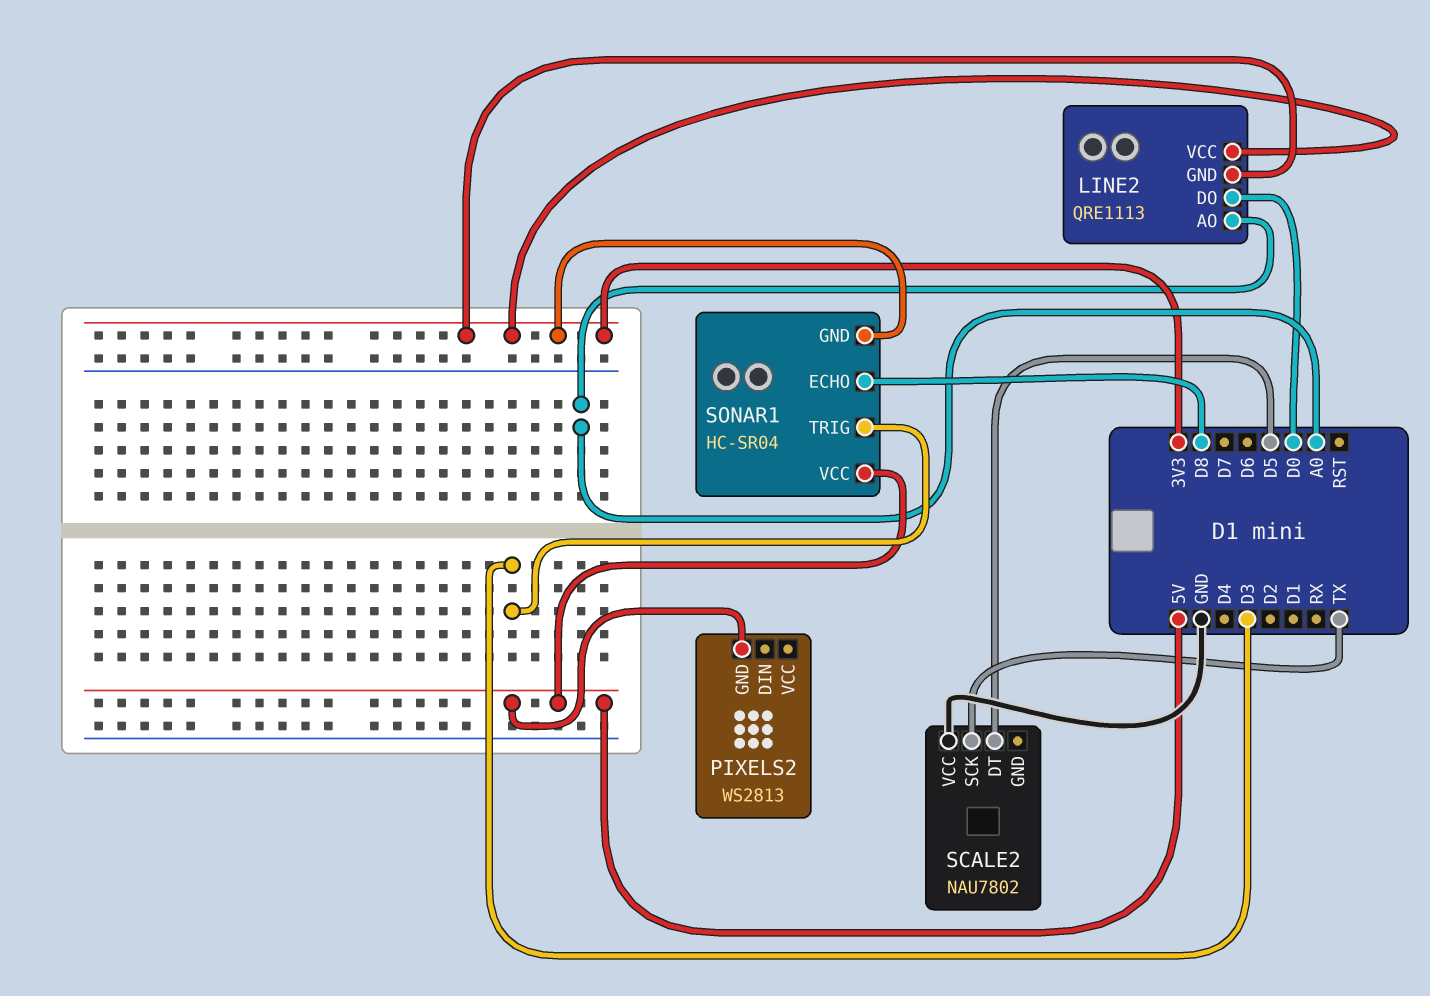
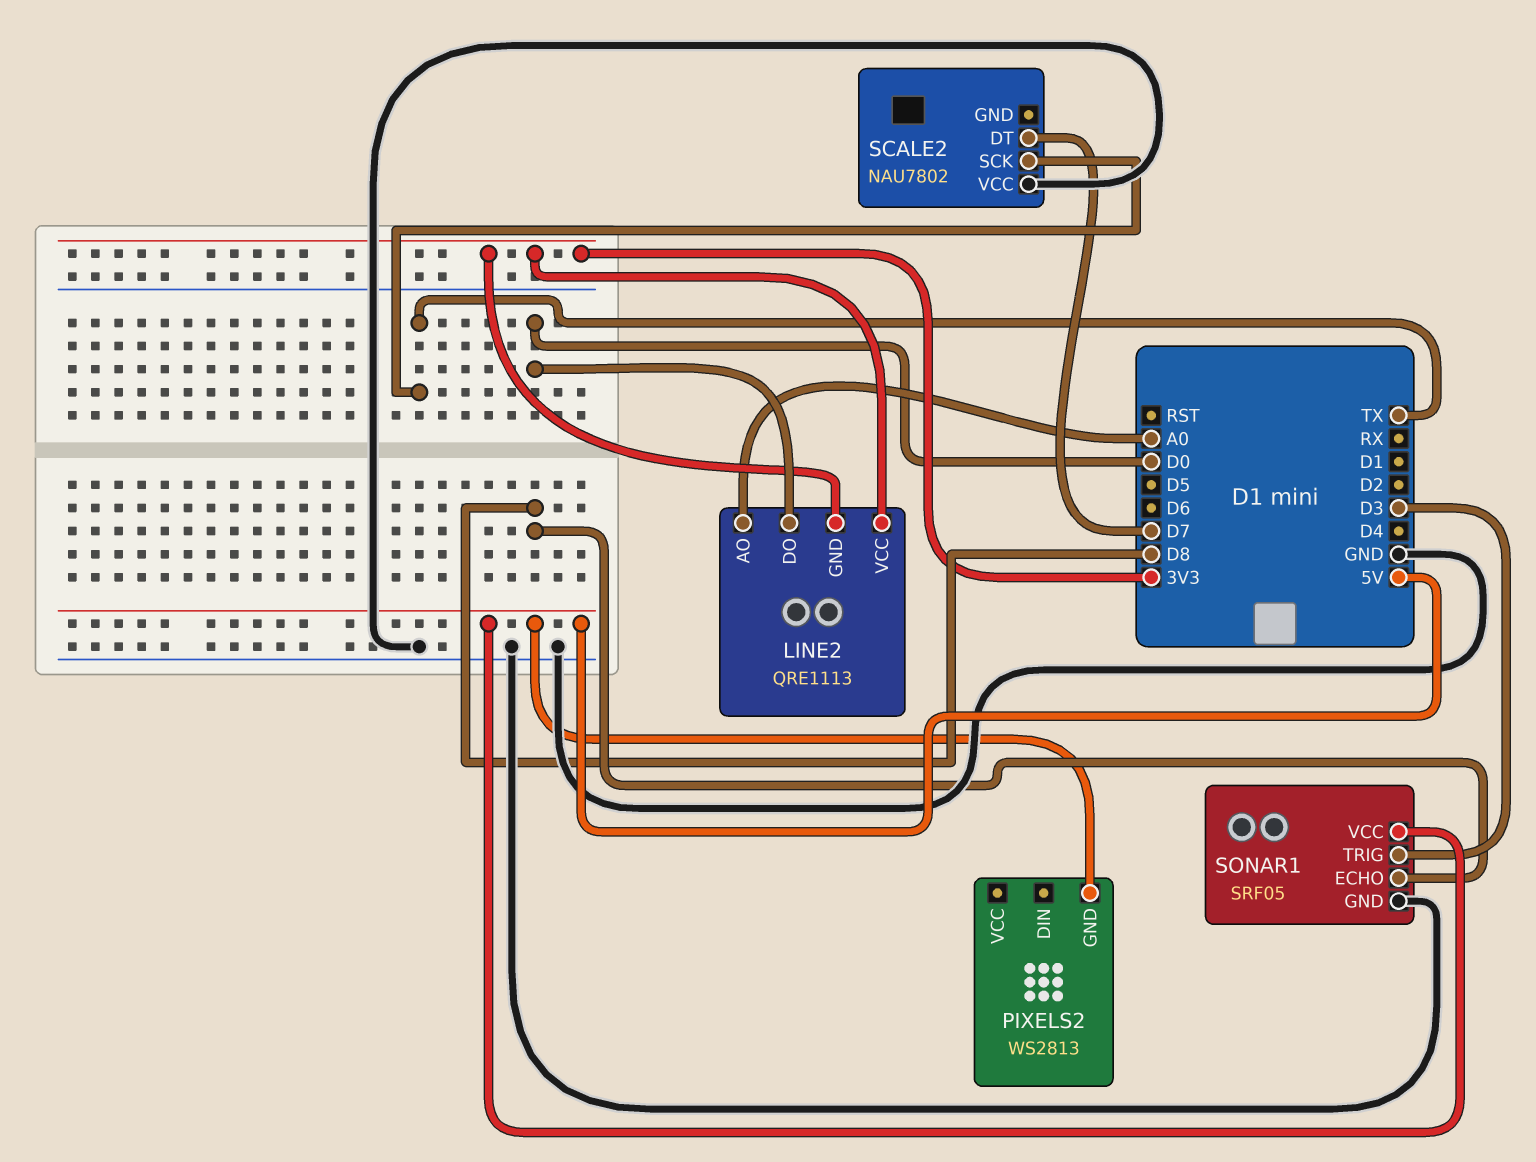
SCALE2 pin DT: D5 -> D7
SONAR1: HC-SR04 -> SRF05
SONAR1 pin GND: 3V3 -> GND

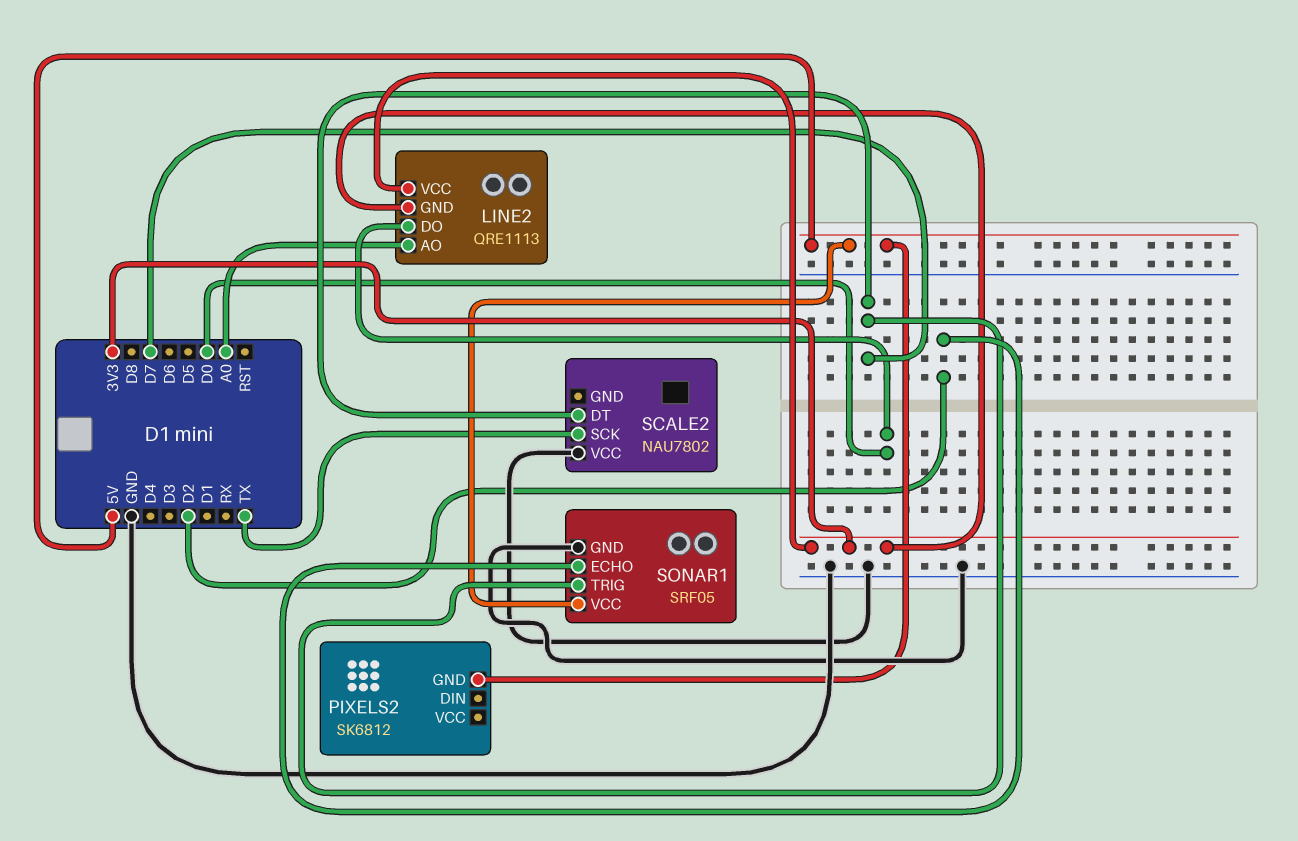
PIXELS2: WS2813 -> SK6812
SONAR1 pin ECHO: D8 -> D2
SONAR1 pin TRIG: D3 -> D7

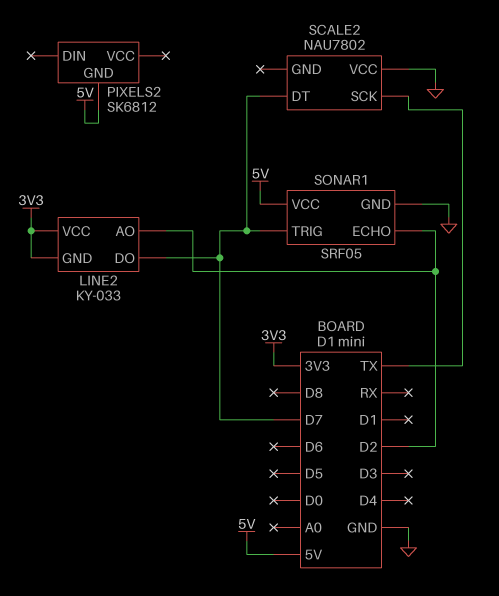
LINE2: QRE1113 -> KY-033
LINE2 pin AO: A0 -> D2
LINE2 pin DO: D0 -> D7

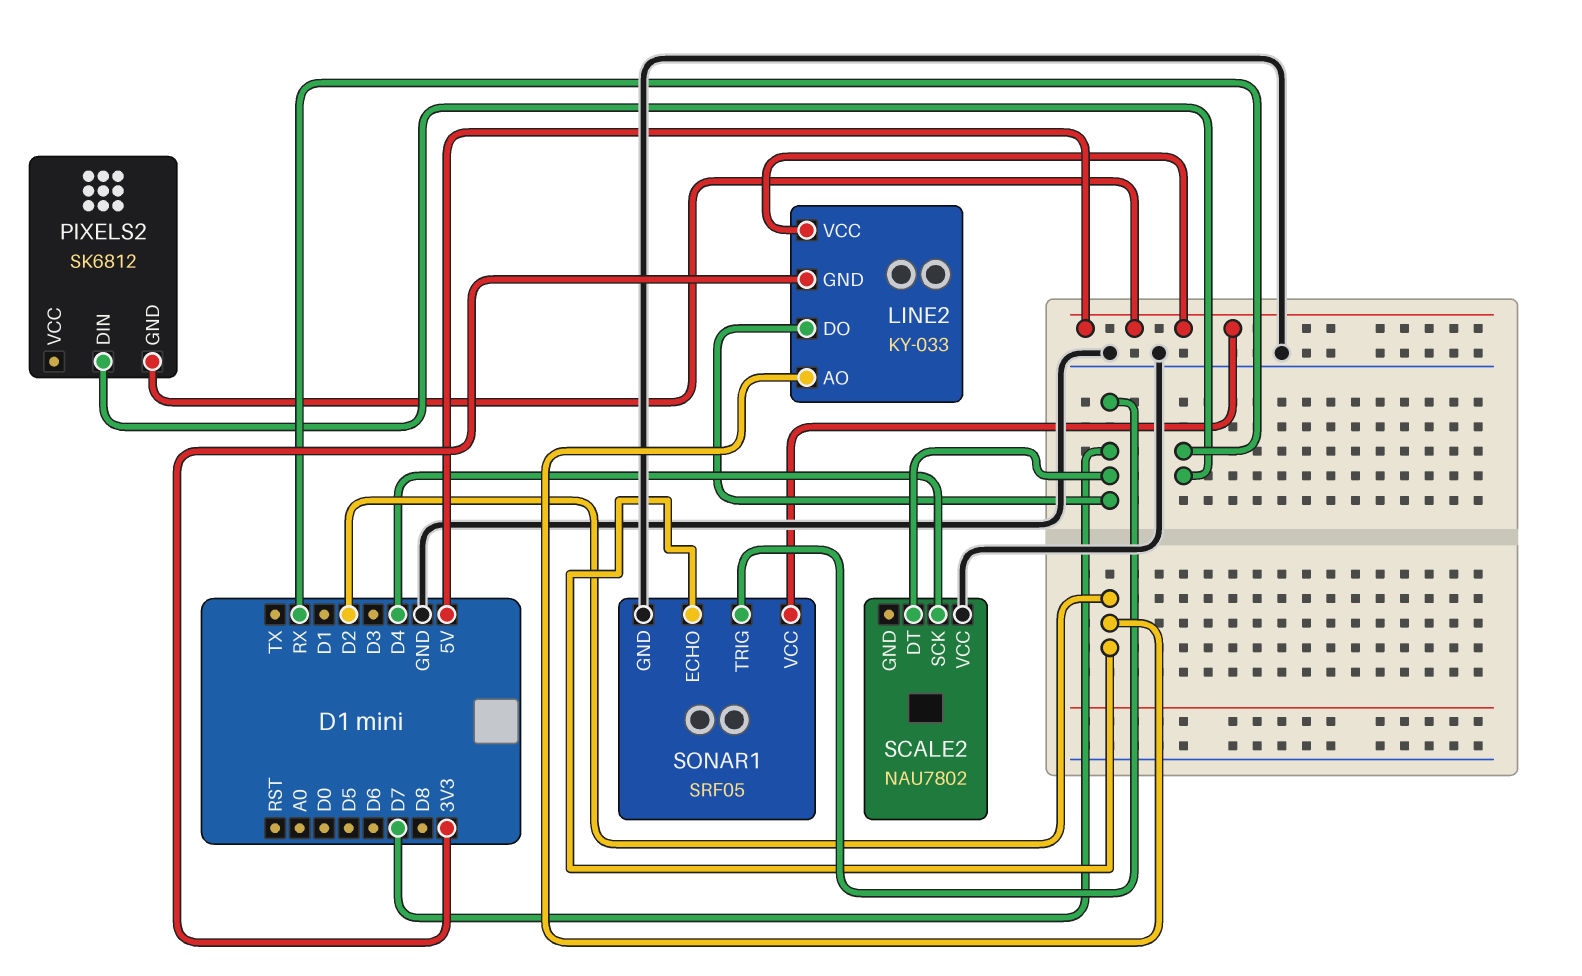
LINE2 pin VCC: 3V3 -> 5V
PIXELS2 pin DIN: none -> RX
SCALE2 pin SCK: TX -> D4

